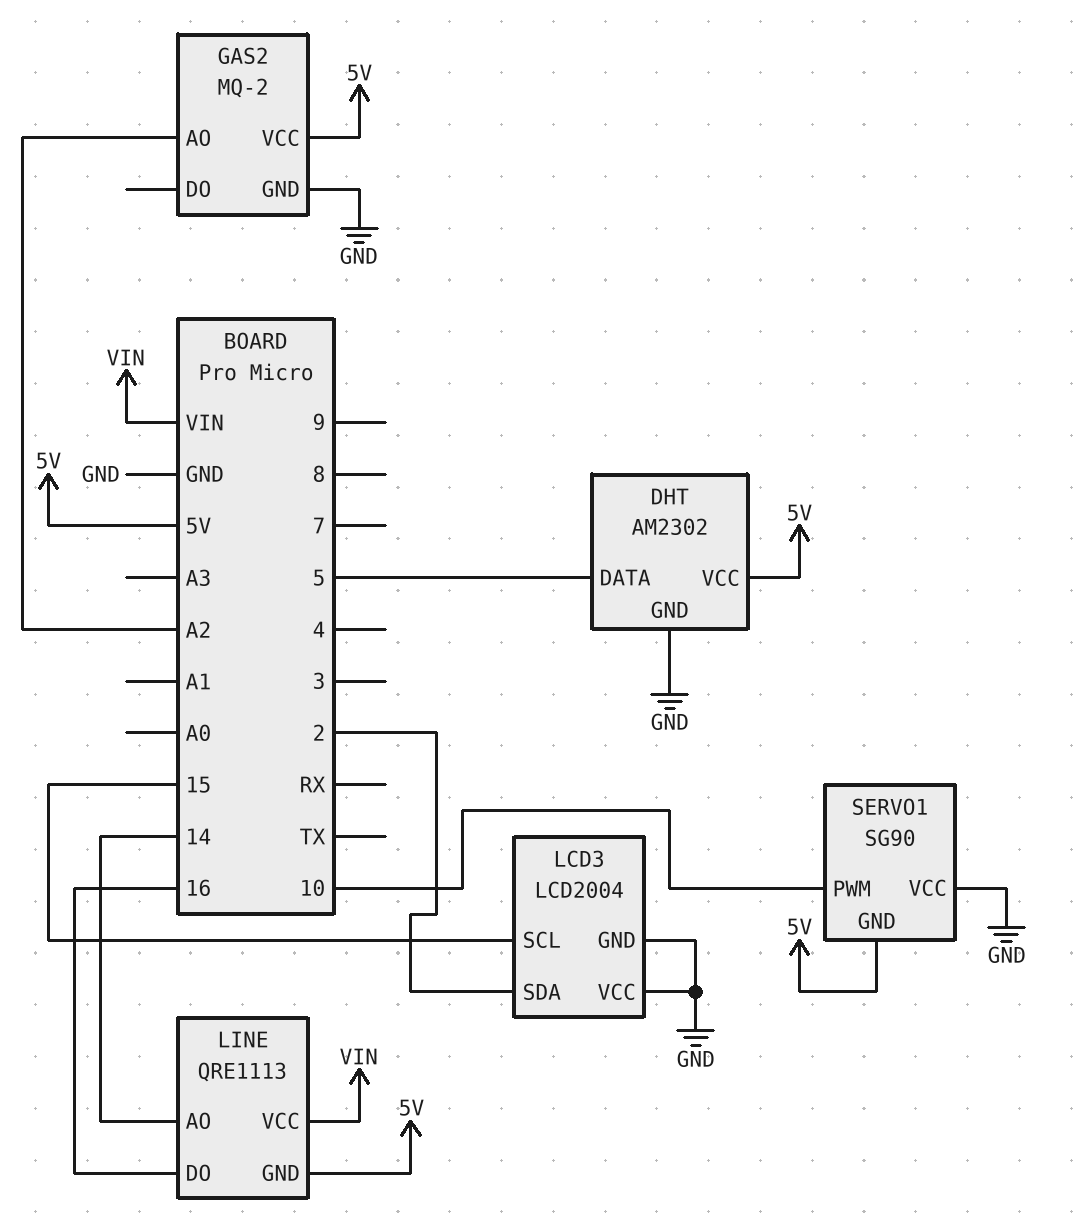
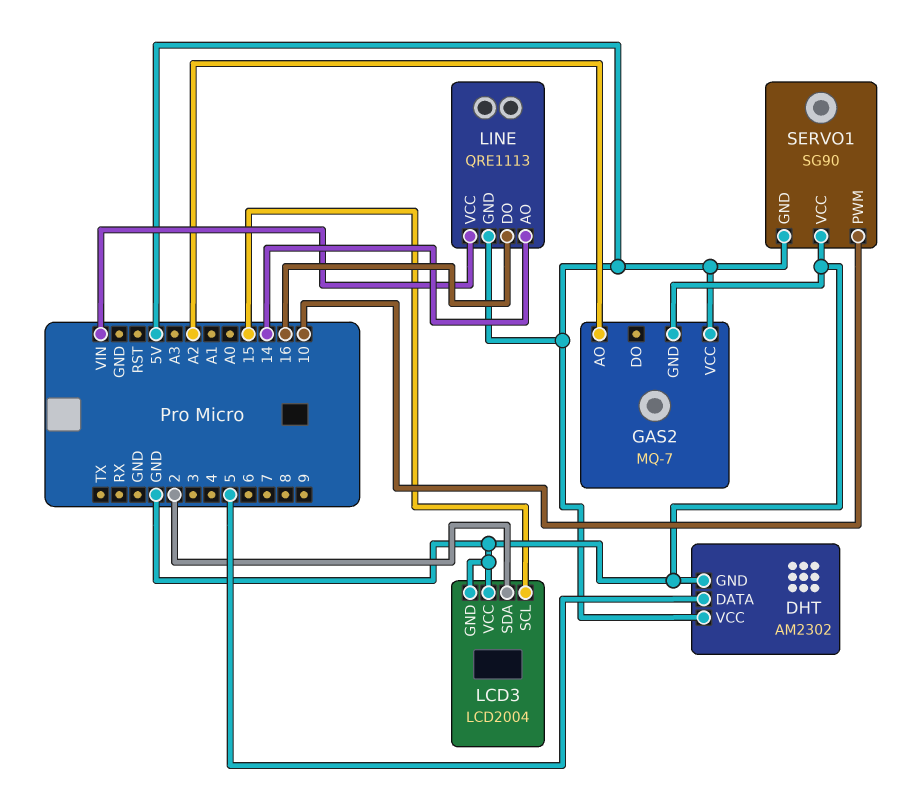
GAS2: MQ-2 -> MQ-7

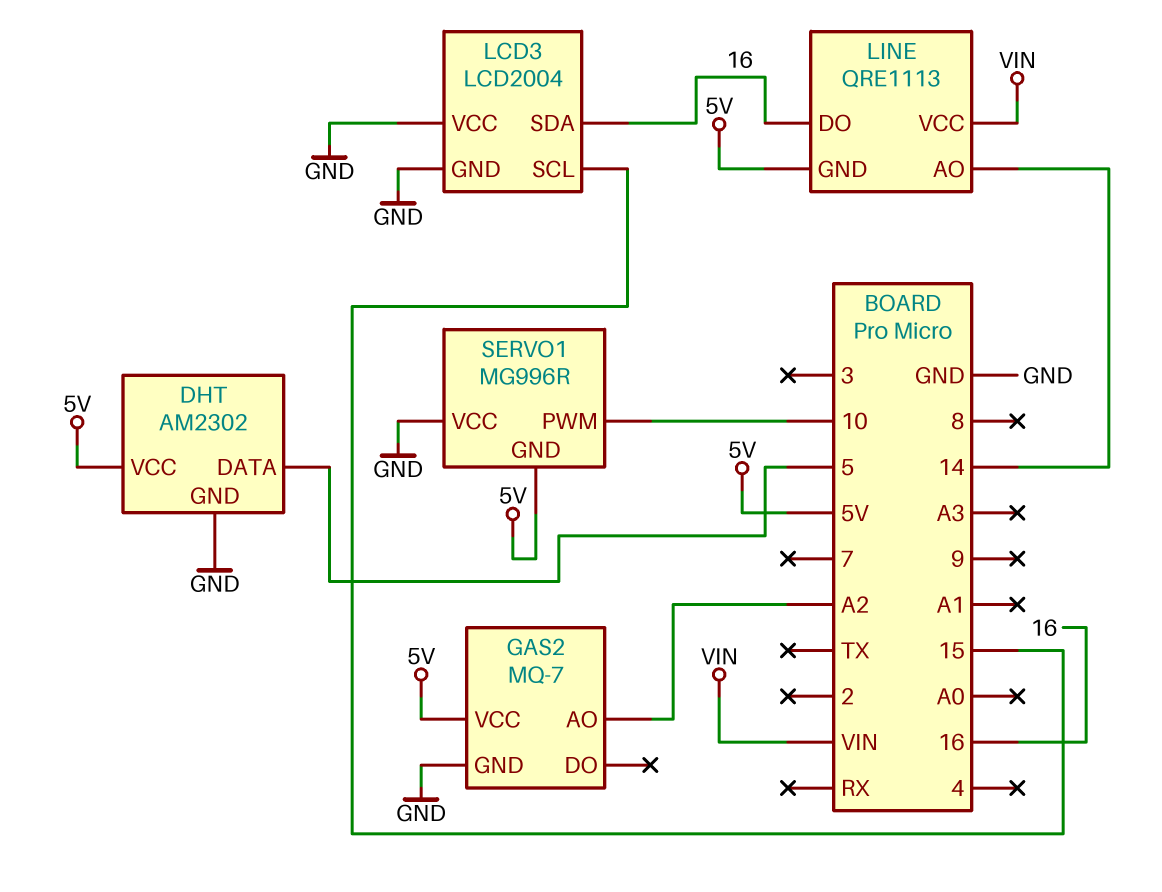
LCD3 pin SDA: 2 -> 16
SERVO1: SG90 -> MG996R

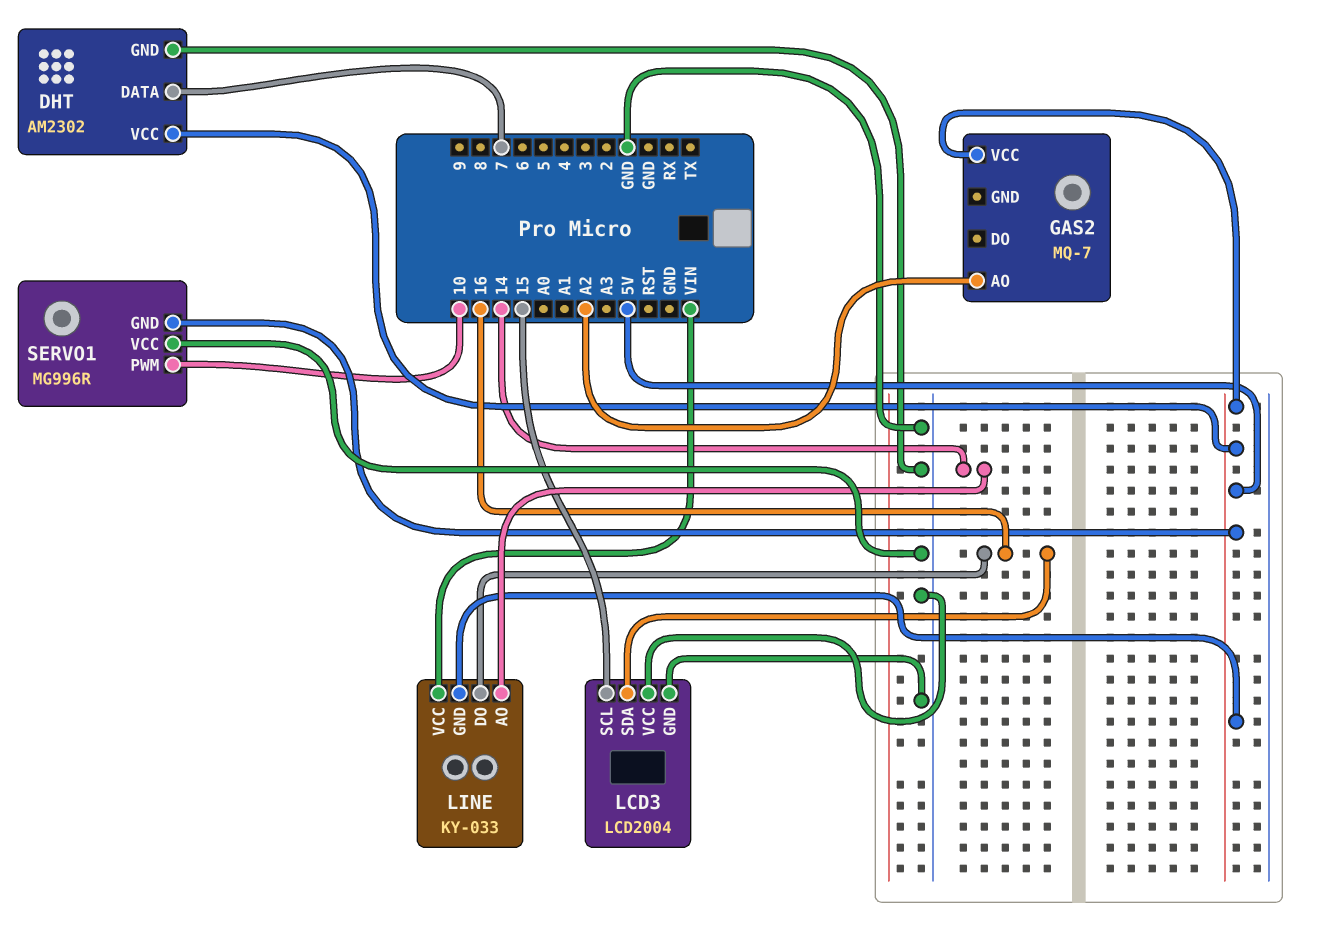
DHT pin DATA: 5 -> 7
GAS2 pin GND: GND -> none
LINE: QRE1113 -> KY-033

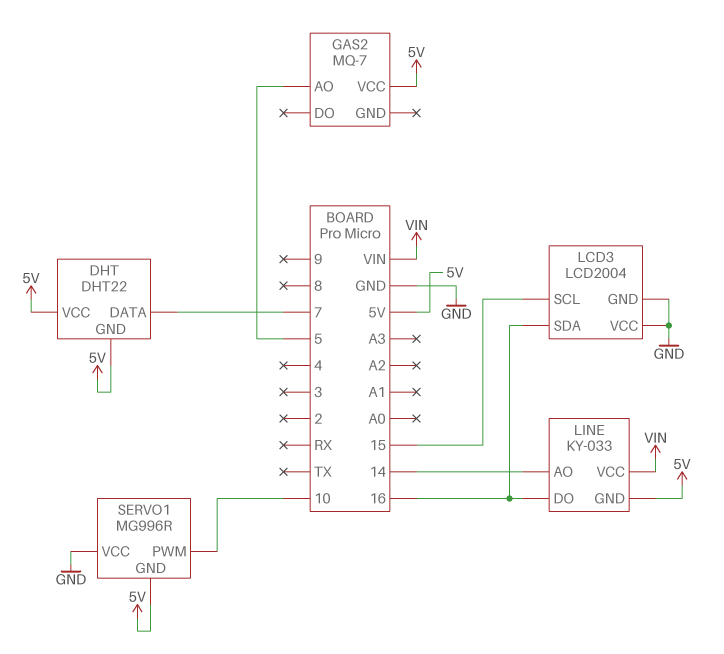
DHT: AM2302 -> DHT22
DHT pin GND: GND -> 5V
GAS2 pin AO: A2 -> 5

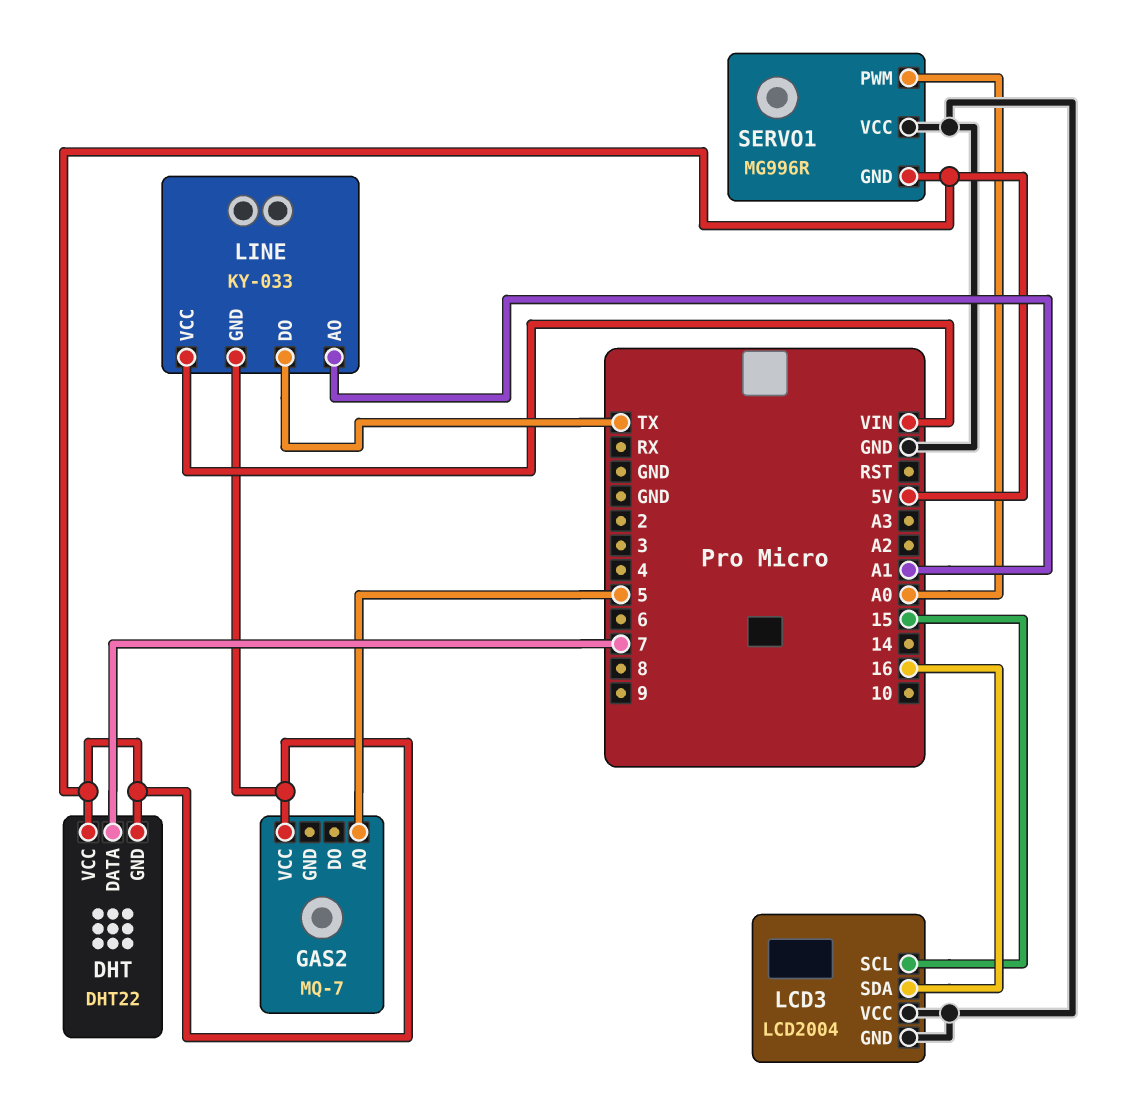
LINE pin AO: 14 -> A1
LINE pin DO: 16 -> TX
SERVO1 pin PWM: 10 -> A0

